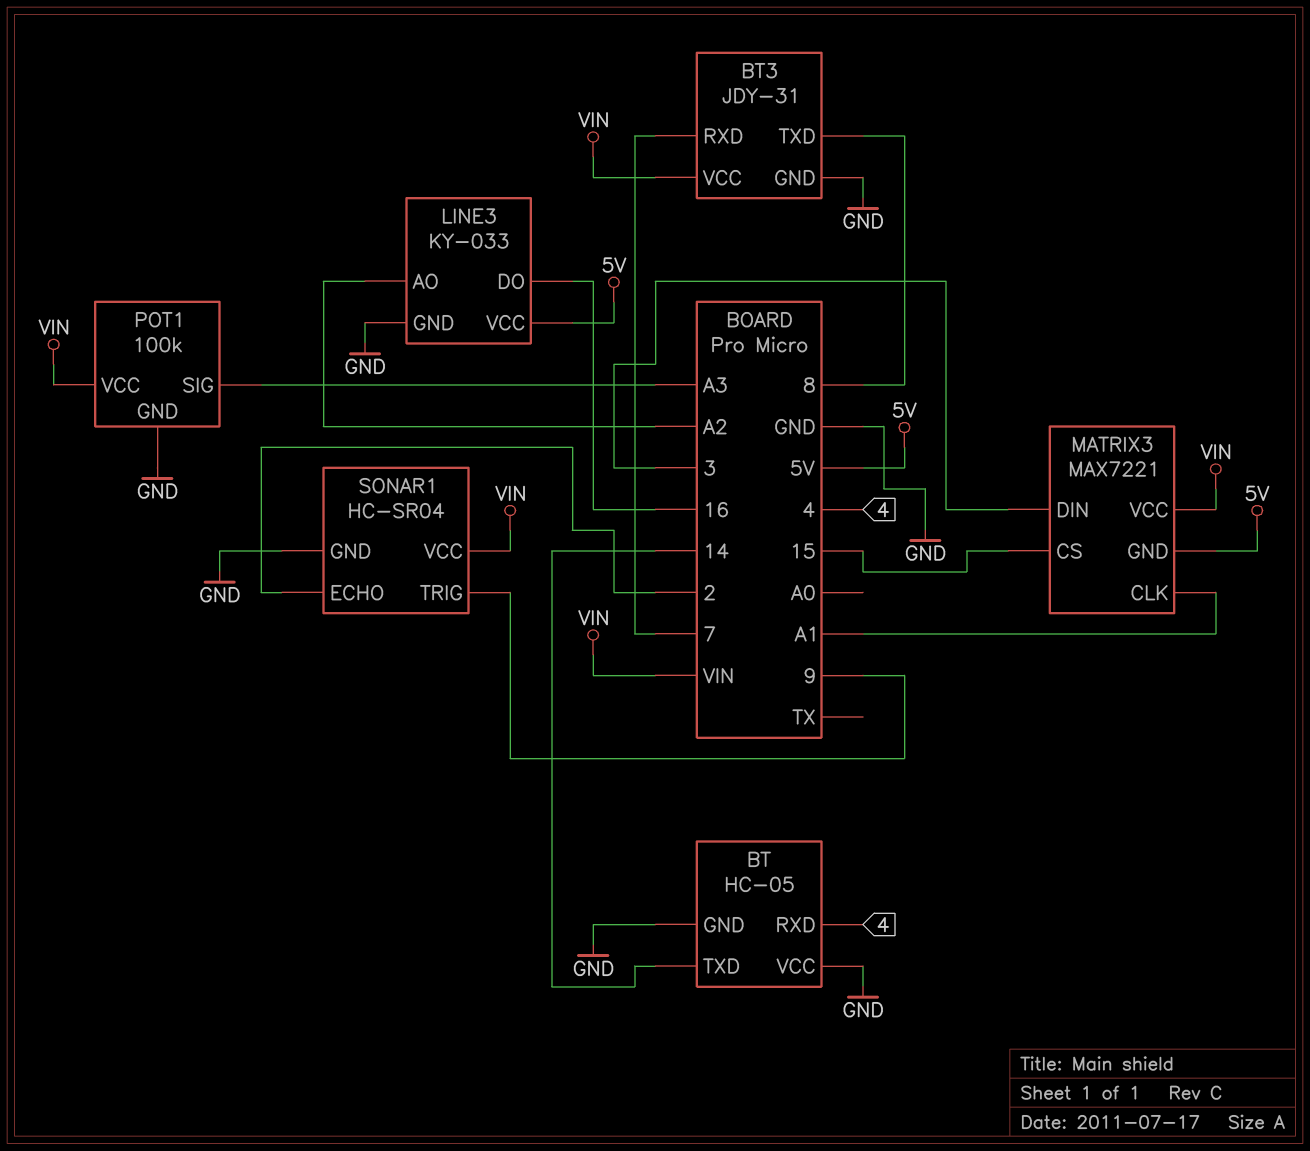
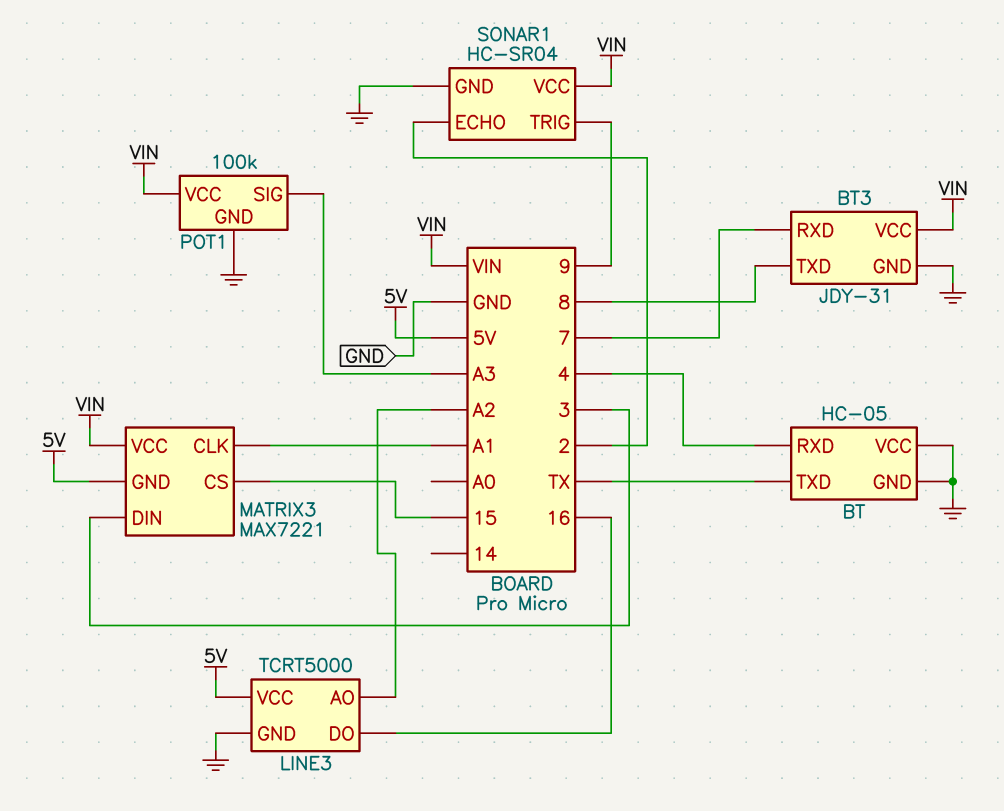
BT pin TXD: 14 -> TX
LINE3: KY-033 -> TCRT5000

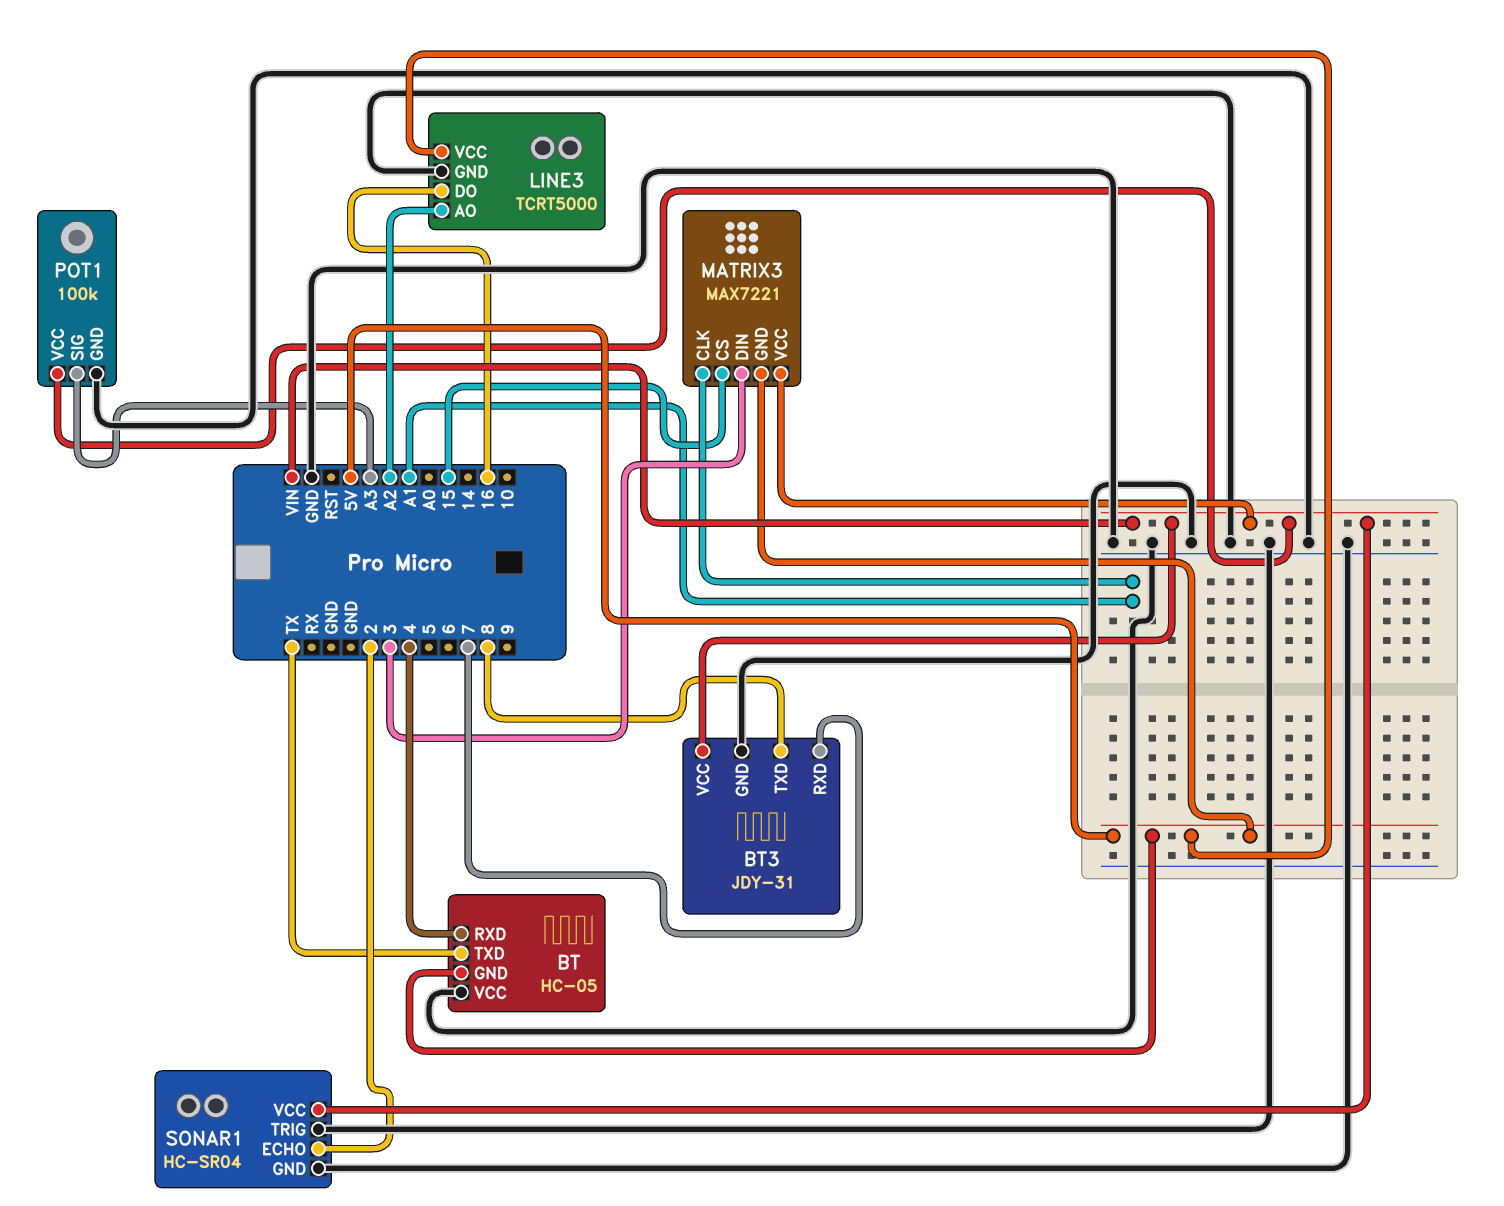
BT pin GND: GND -> 5V
SONAR1 pin TRIG: 9 -> GND

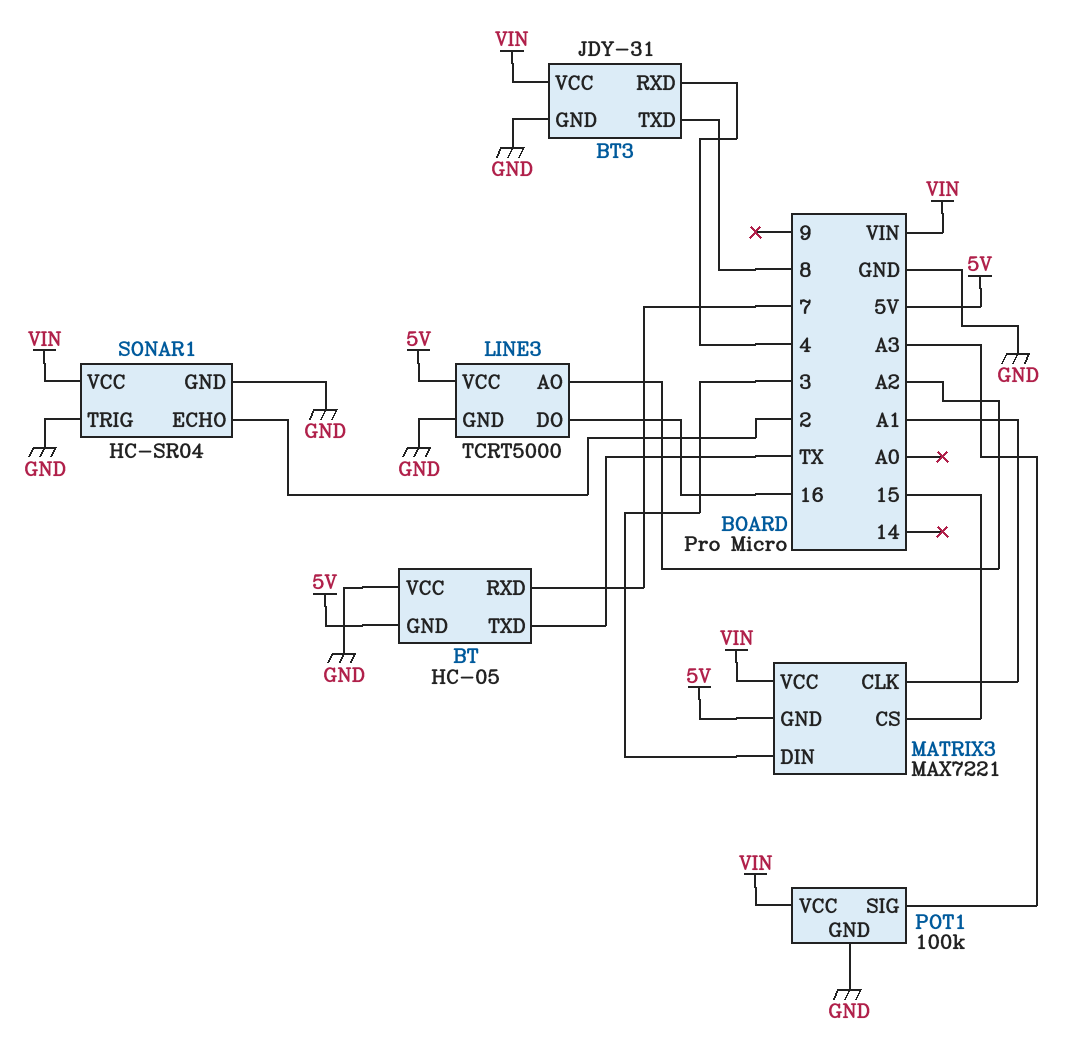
BT pin RXD: 4 -> 7
BT3 pin RXD: 7 -> 4

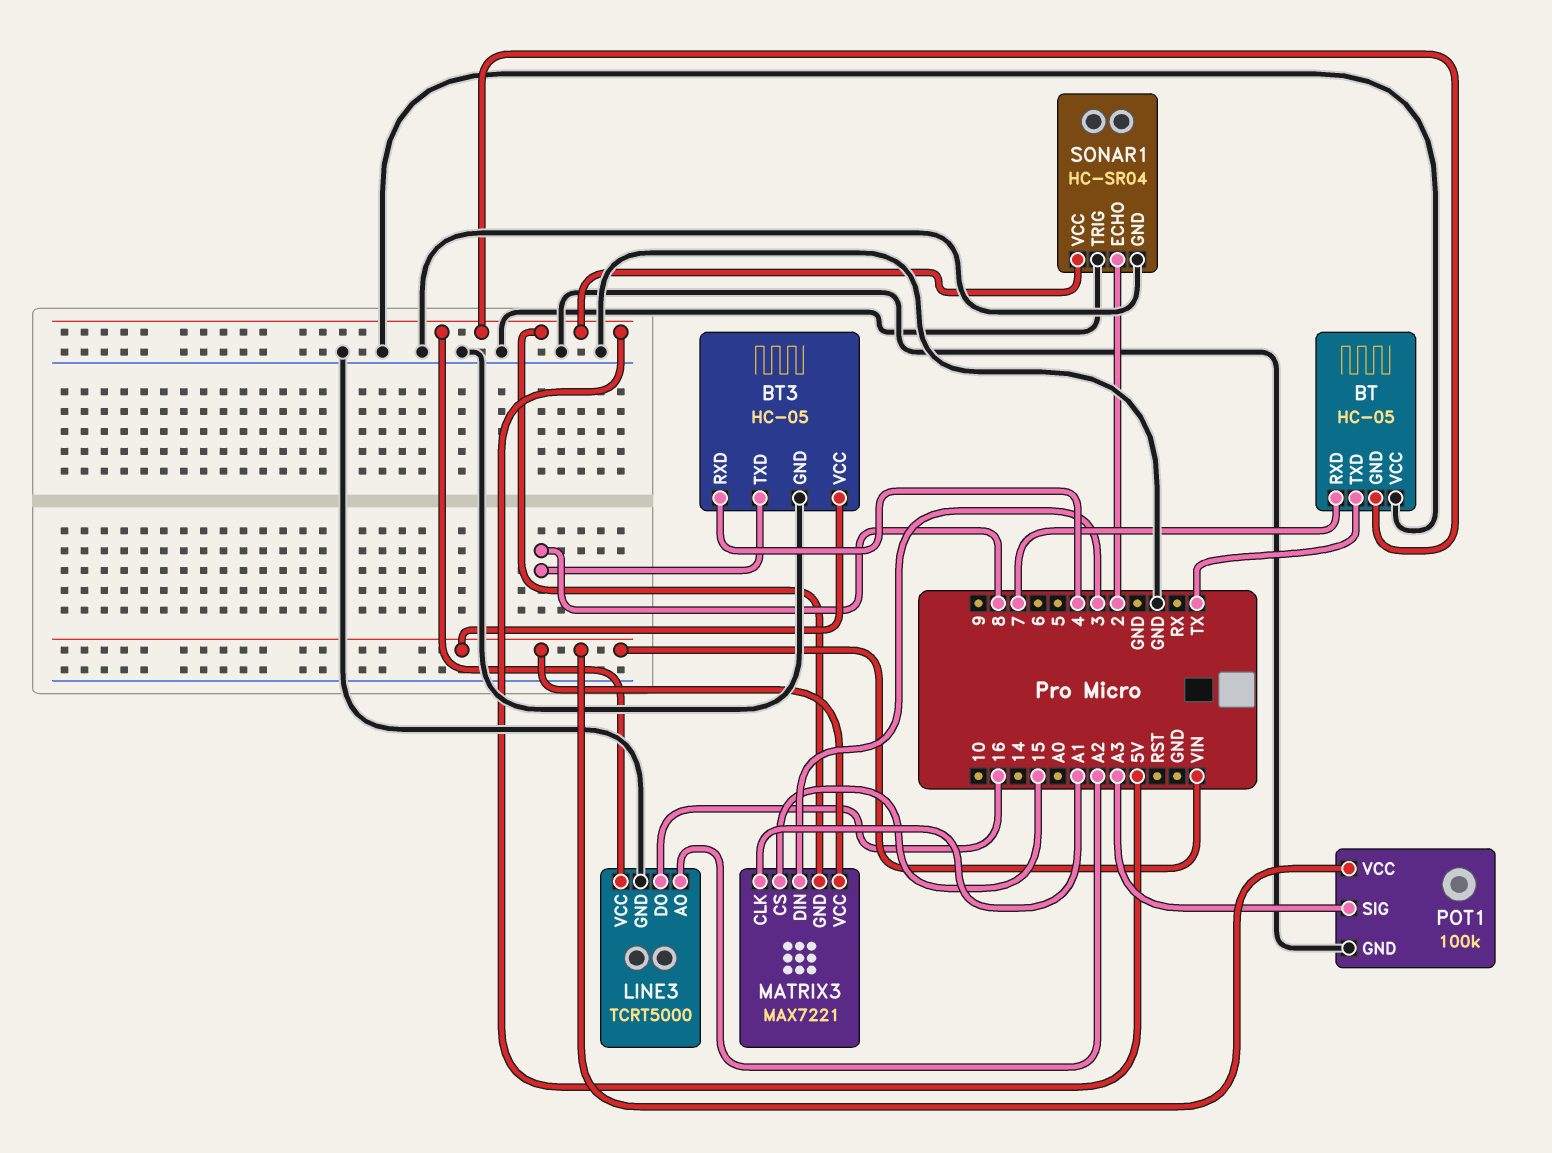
BT3: JDY-31 -> HC-05
SONAR1 pin VCC: VIN -> 5V

